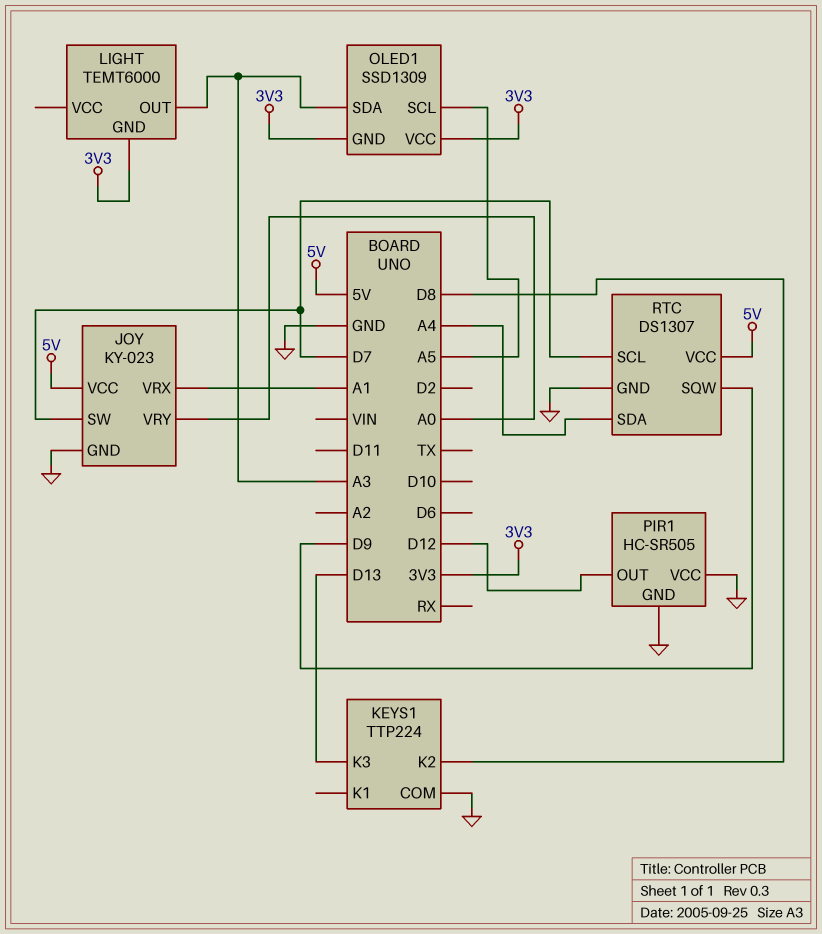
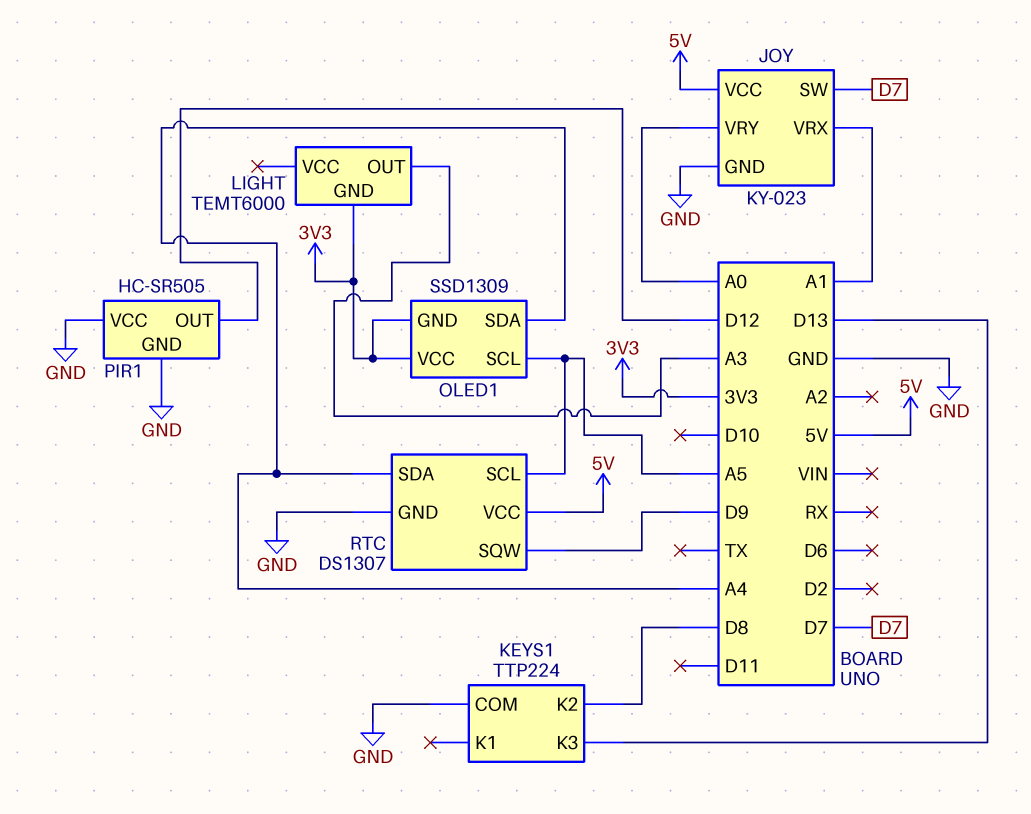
OLED1 pin SDA: A3 -> A4
RTC pin SCL: D7 -> A5

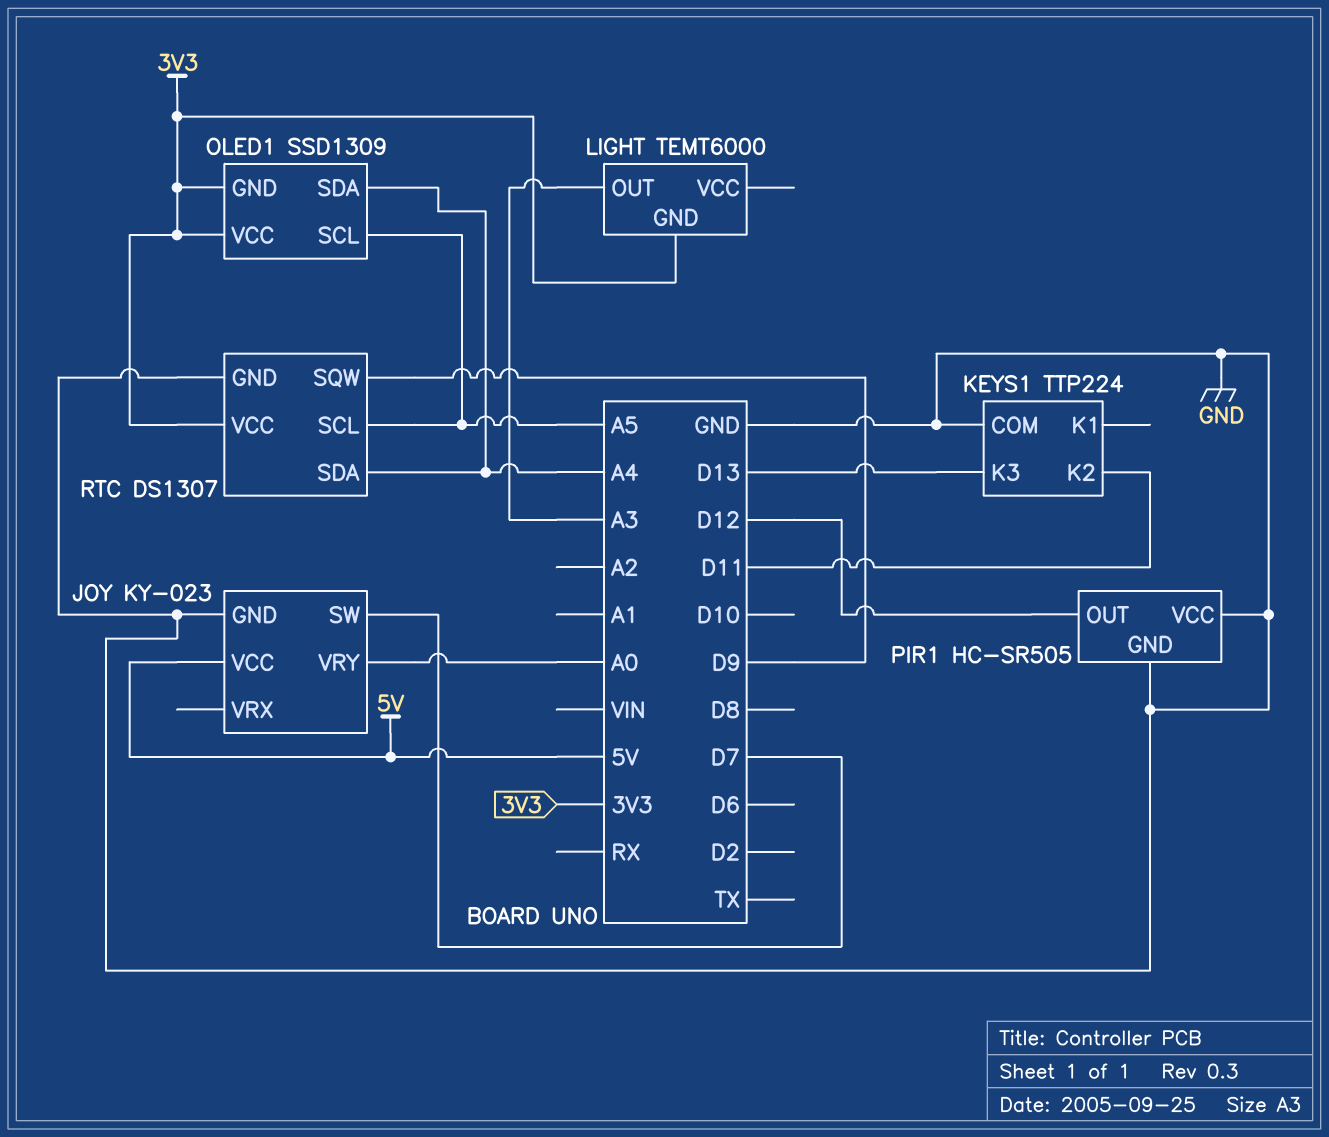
JOY pin VRX: A1 -> none
KEYS1 pin K2: D8 -> D11
RTC pin VCC: 5V -> 3V3

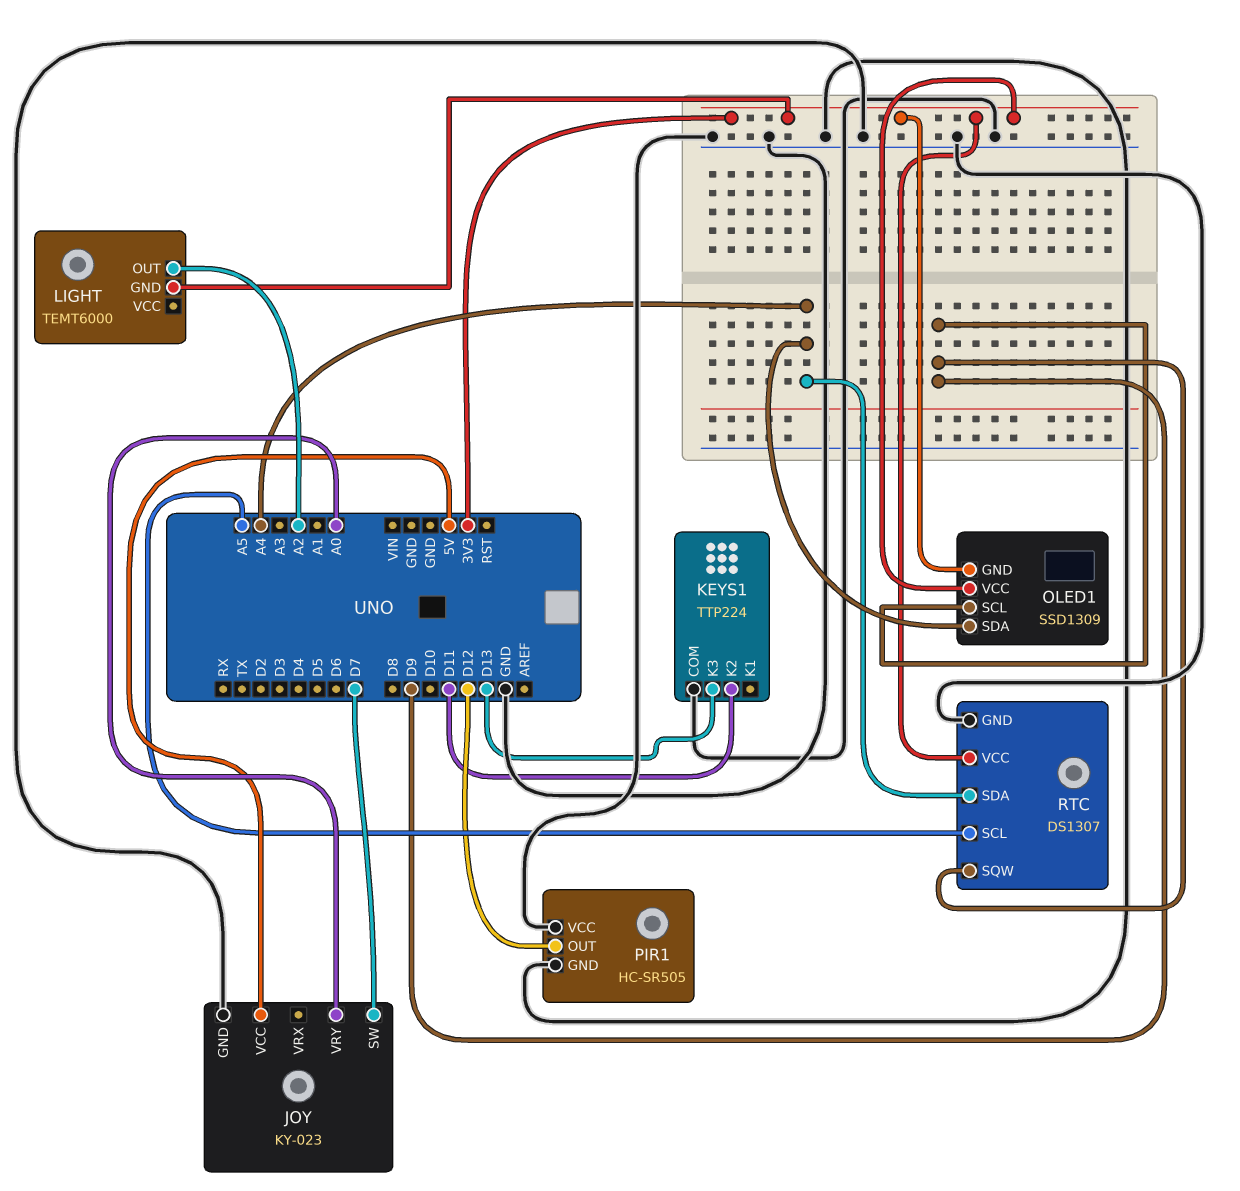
LIGHT pin OUT: A3 -> A2
OLED1 pin SCL: A5 -> D9

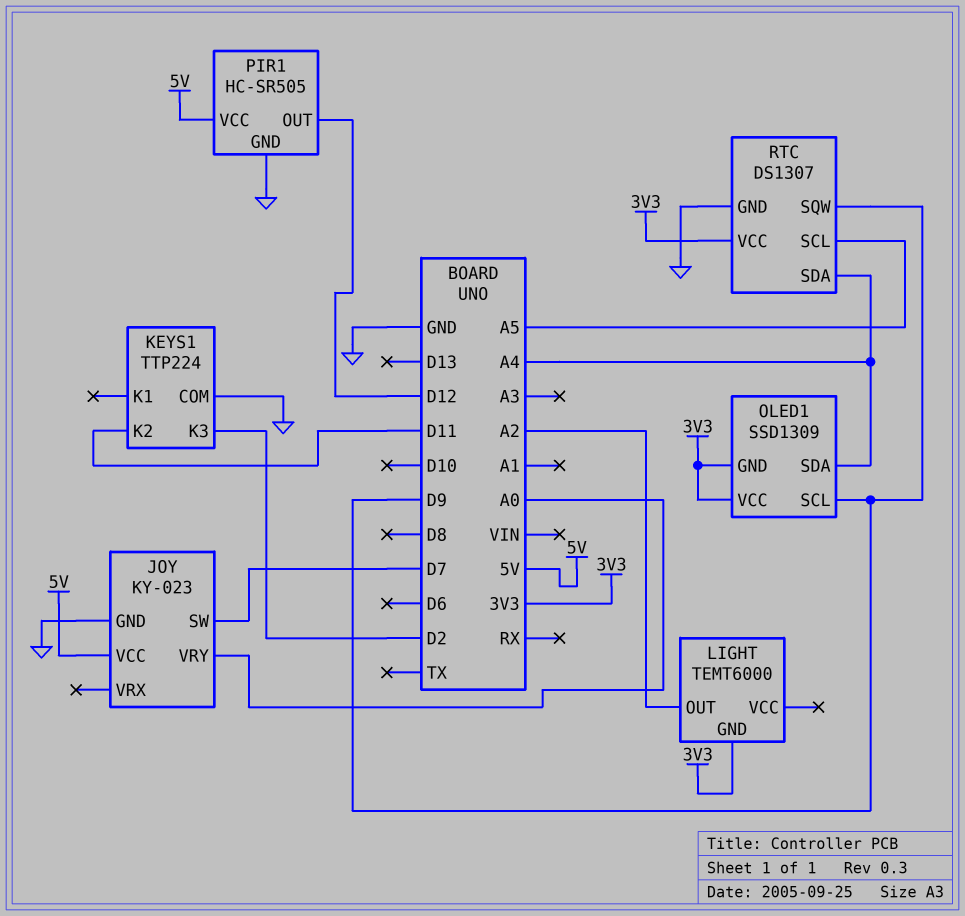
KEYS1 pin K3: D13 -> D2
PIR1 pin VCC: GND -> 5V

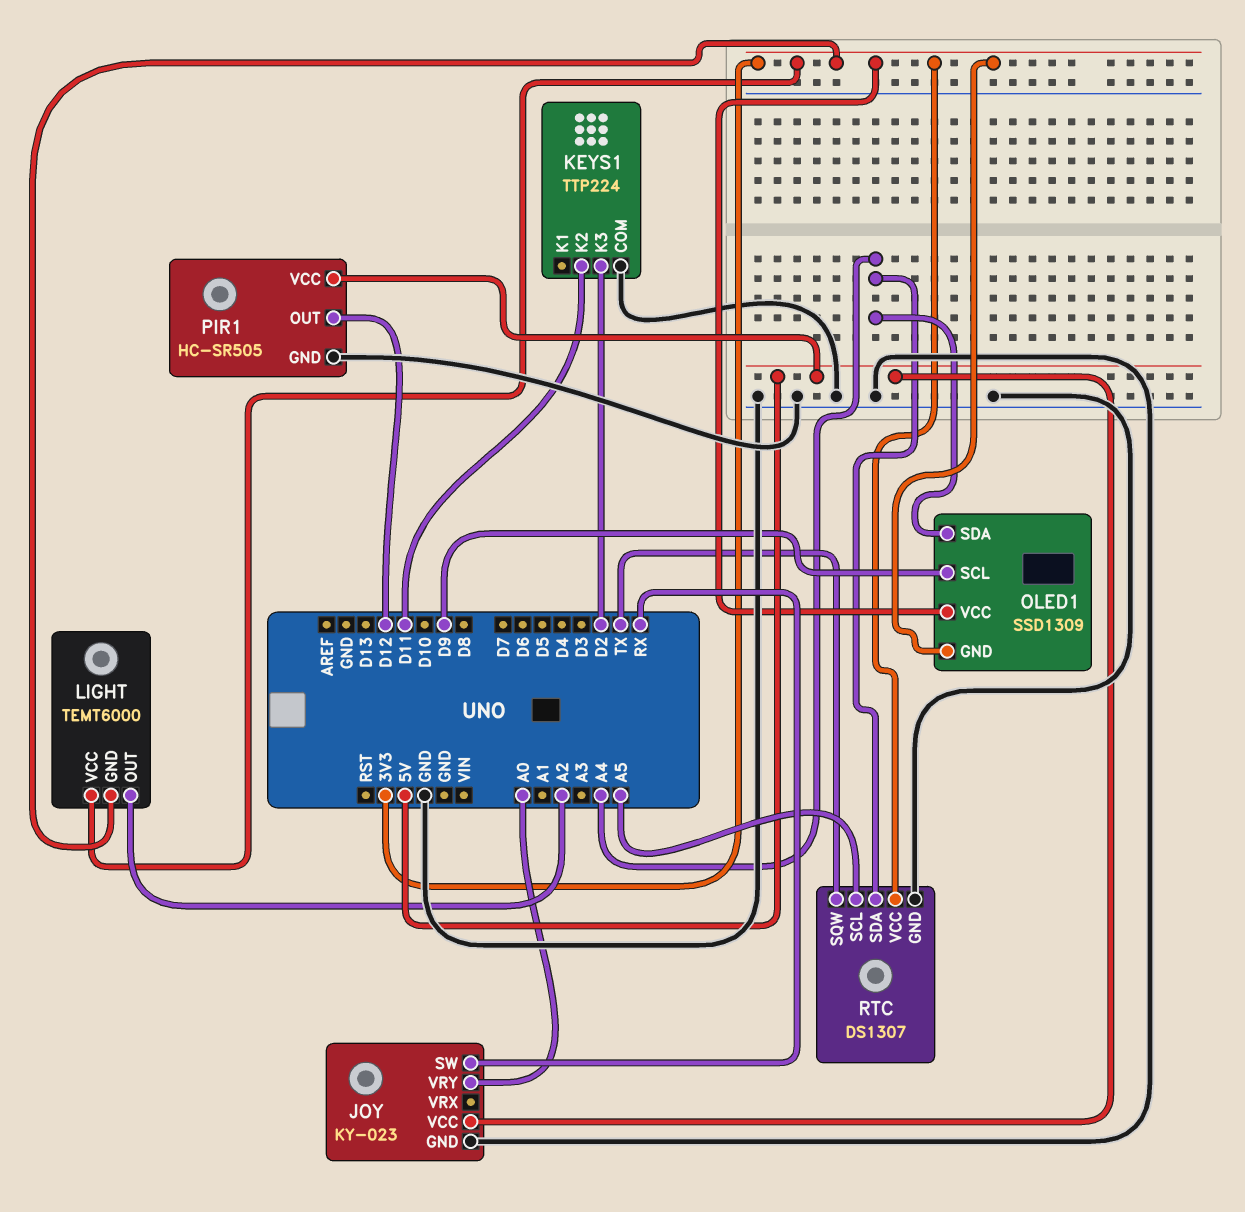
JOY pin SW: D7 -> RX
LIGHT pin VCC: none -> 3V3
RTC pin SQW: D9 -> TX

